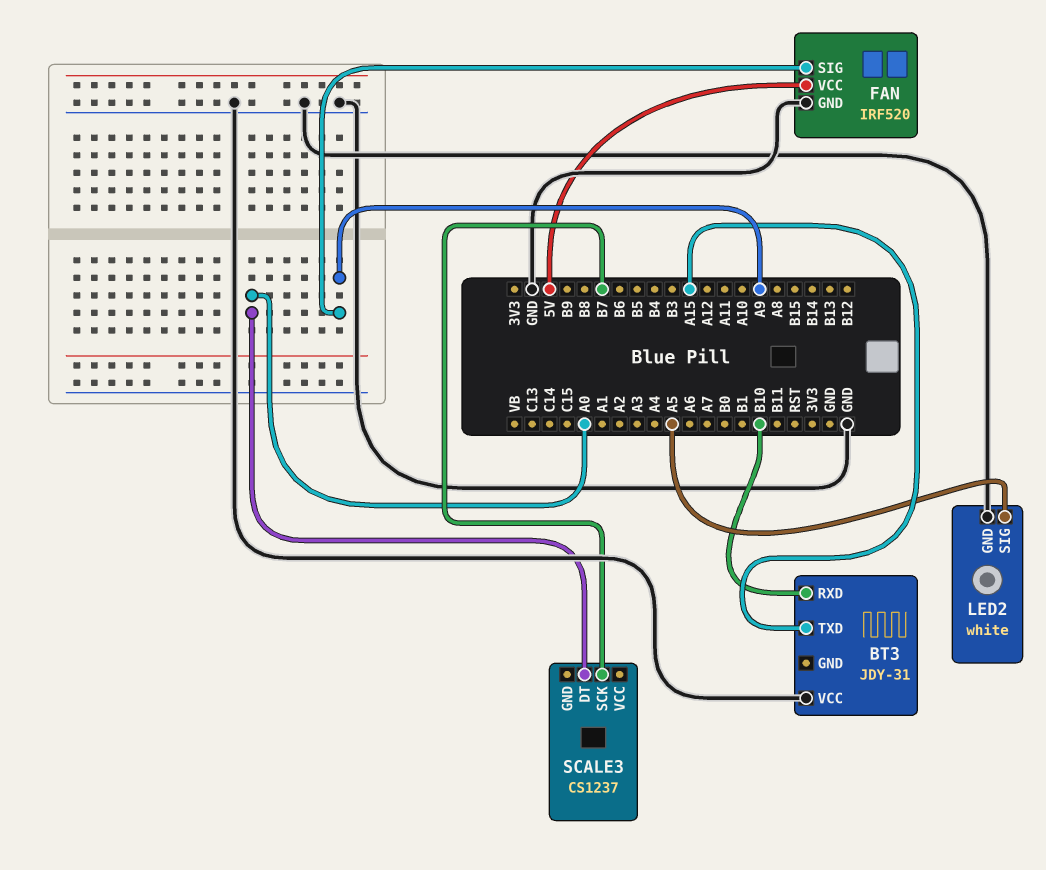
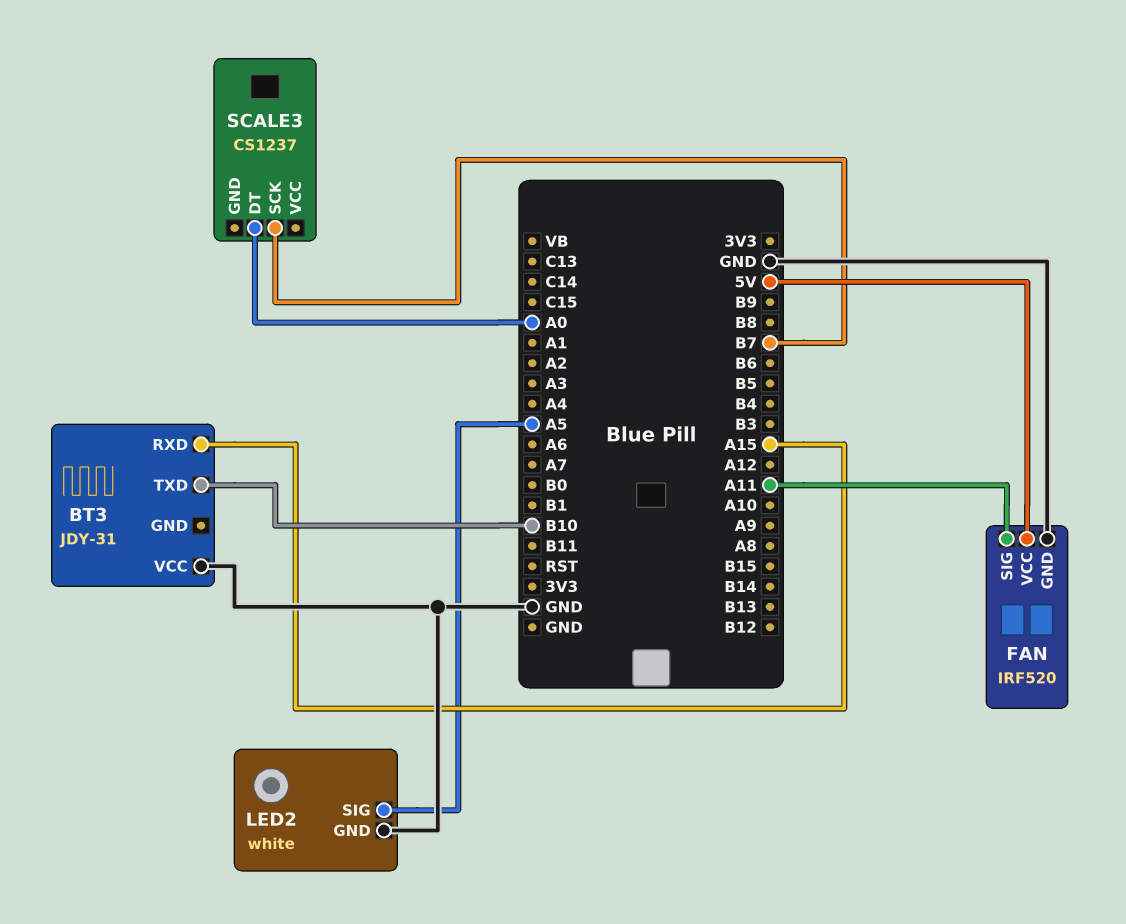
BT3 pin RXD: B10 -> A15
BT3 pin TXD: A15 -> B10
FAN pin SIG: A9 -> A11

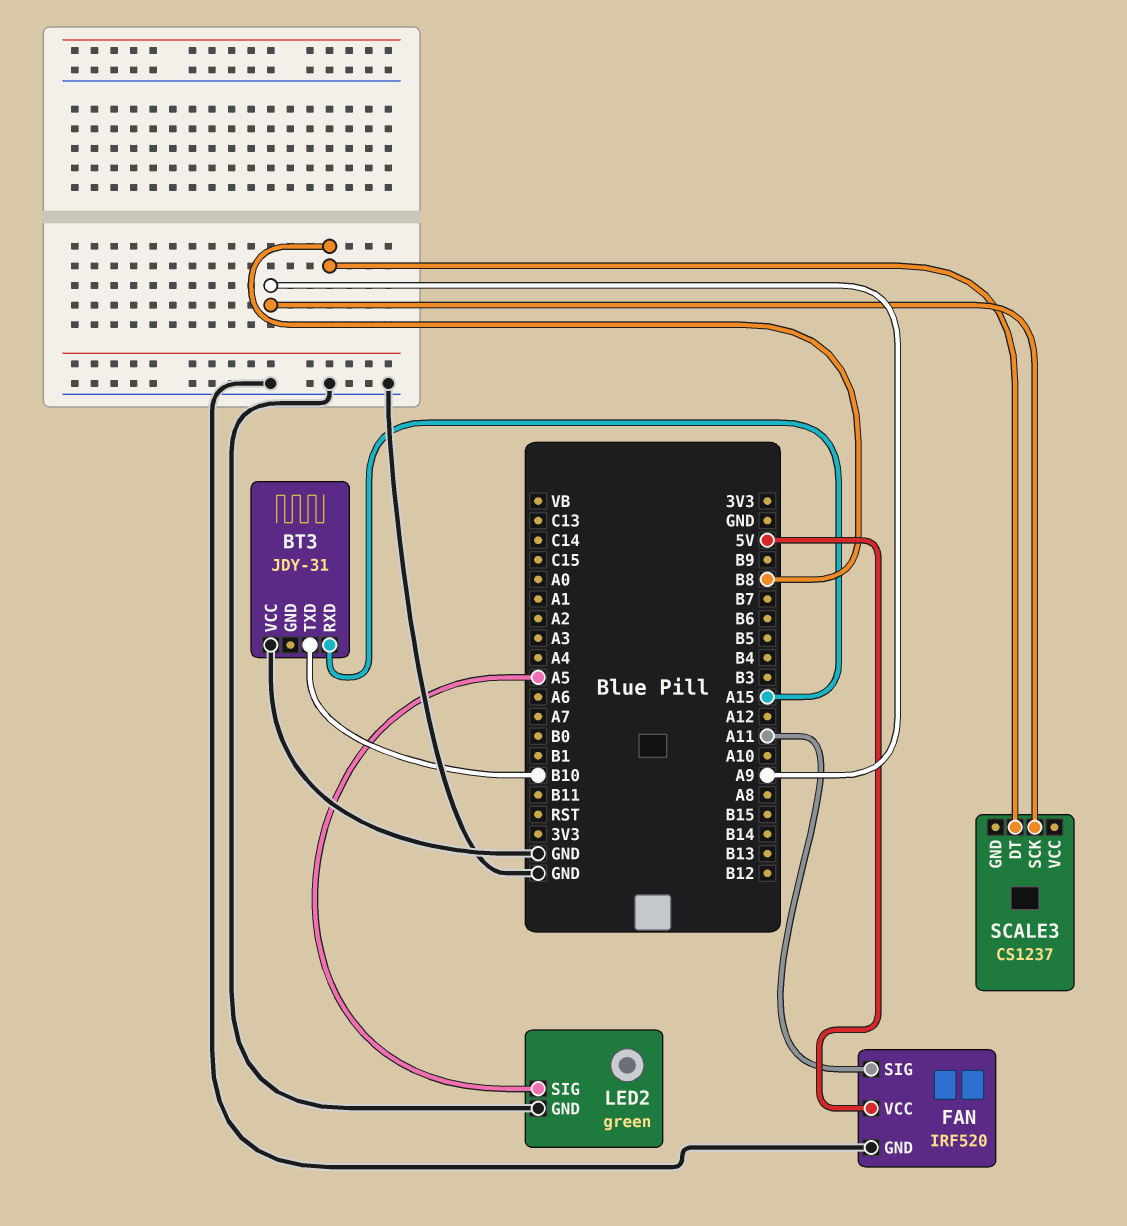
LED2: white -> green
SCALE3 pin DT: A0 -> B8
SCALE3 pin SCK: B7 -> A9

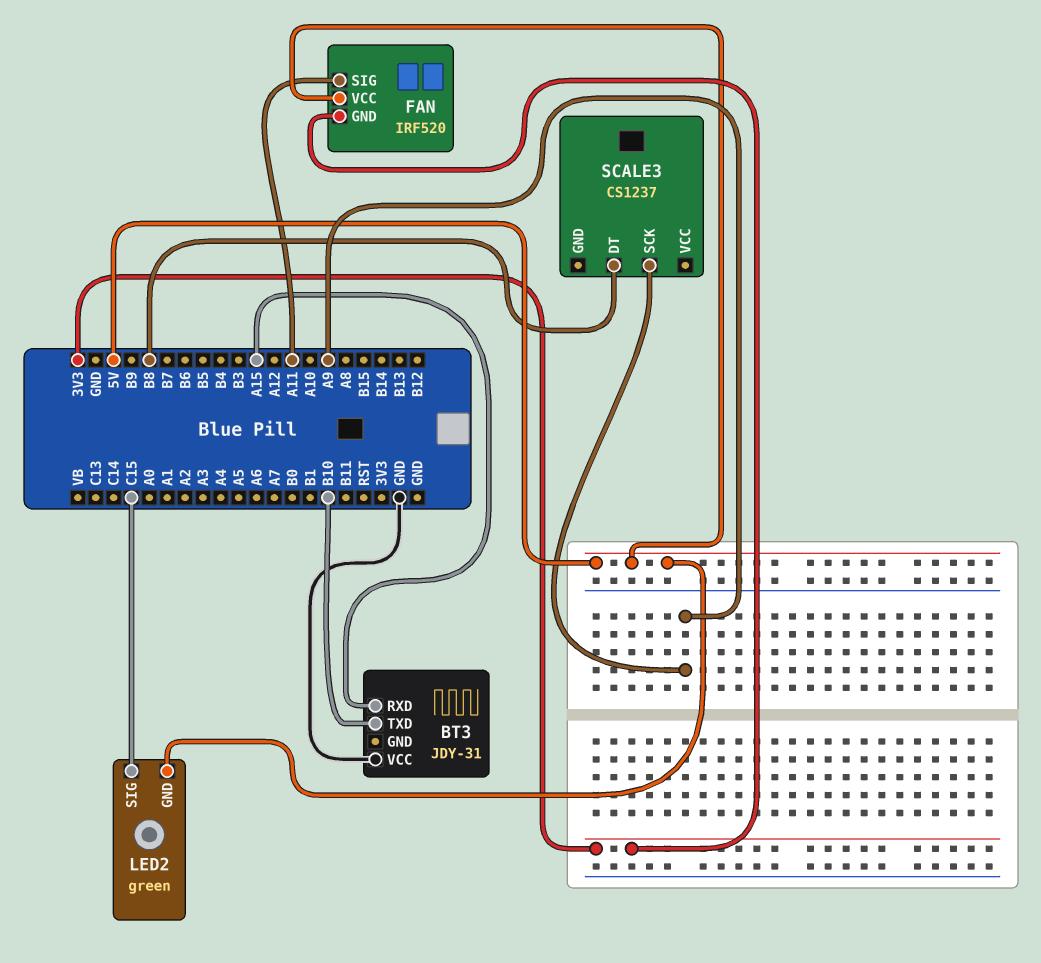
FAN pin GND: GND -> 3V3
LED2 pin GND: GND -> 5V
LED2 pin SIG: A5 -> C15

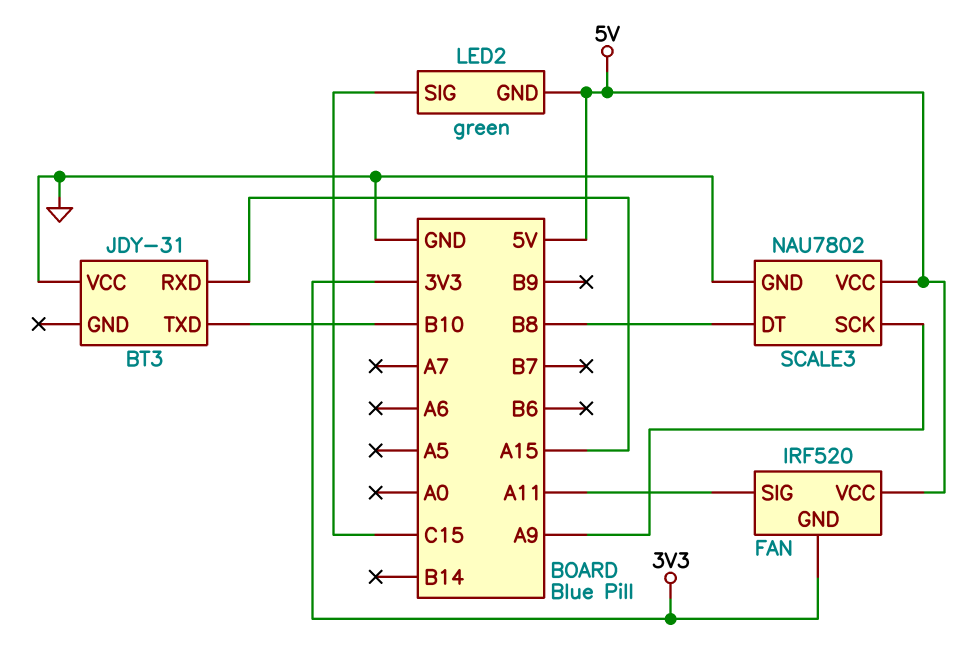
SCALE3: CS1237 -> NAU7802
SCALE3 pin GND: none -> GND
SCALE3 pin VCC: none -> 5V

